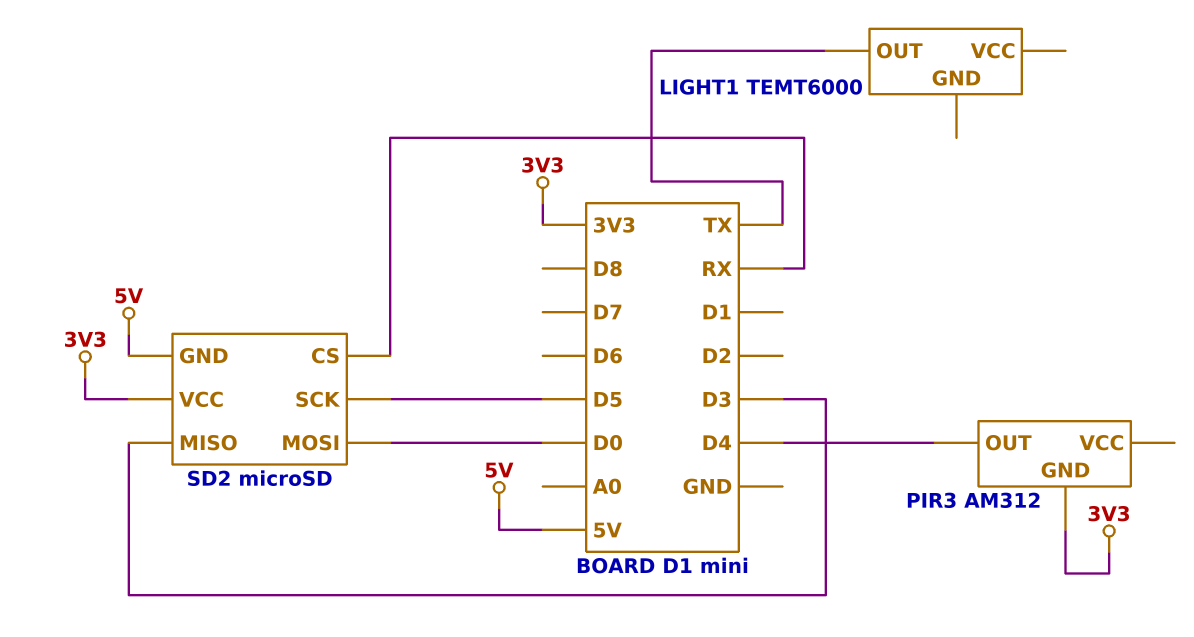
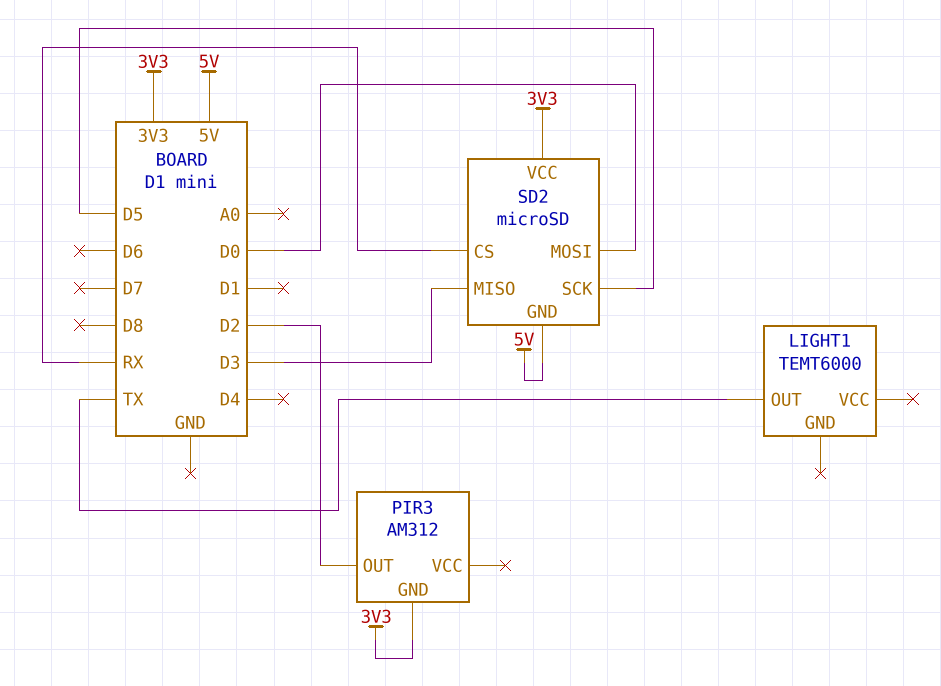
PIR3 pin OUT: D4 -> D2

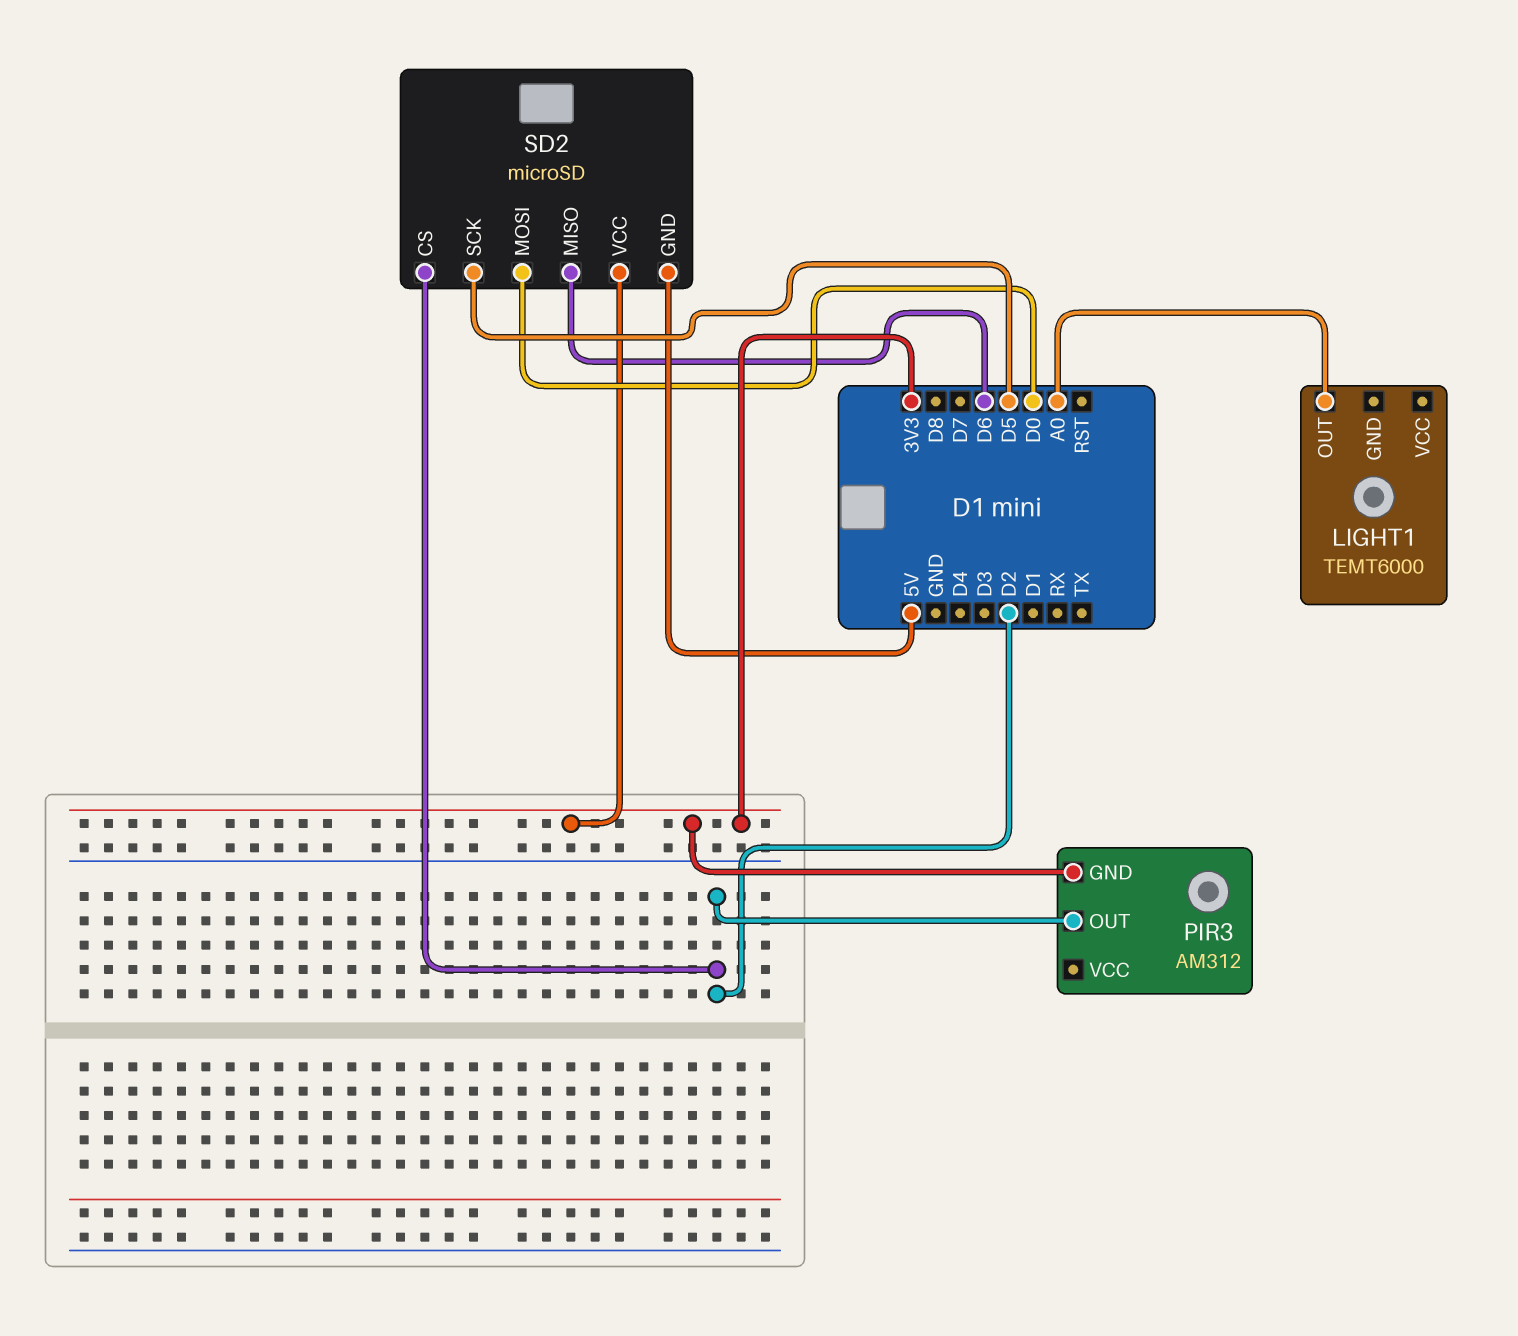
LIGHT1 pin OUT: TX -> A0
SD2 pin CS: RX -> D2
SD2 pin MISO: D3 -> D6

